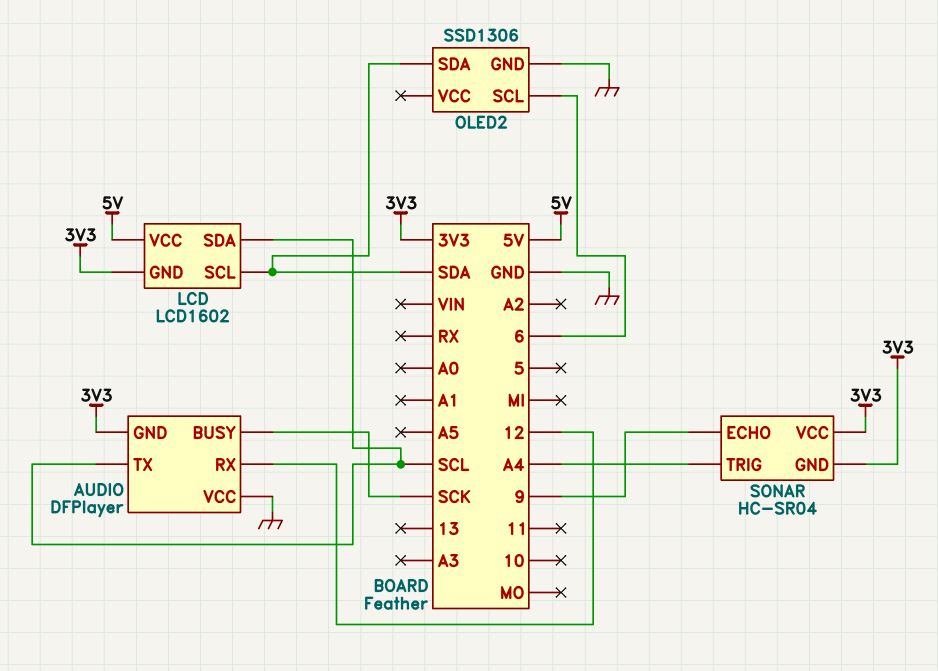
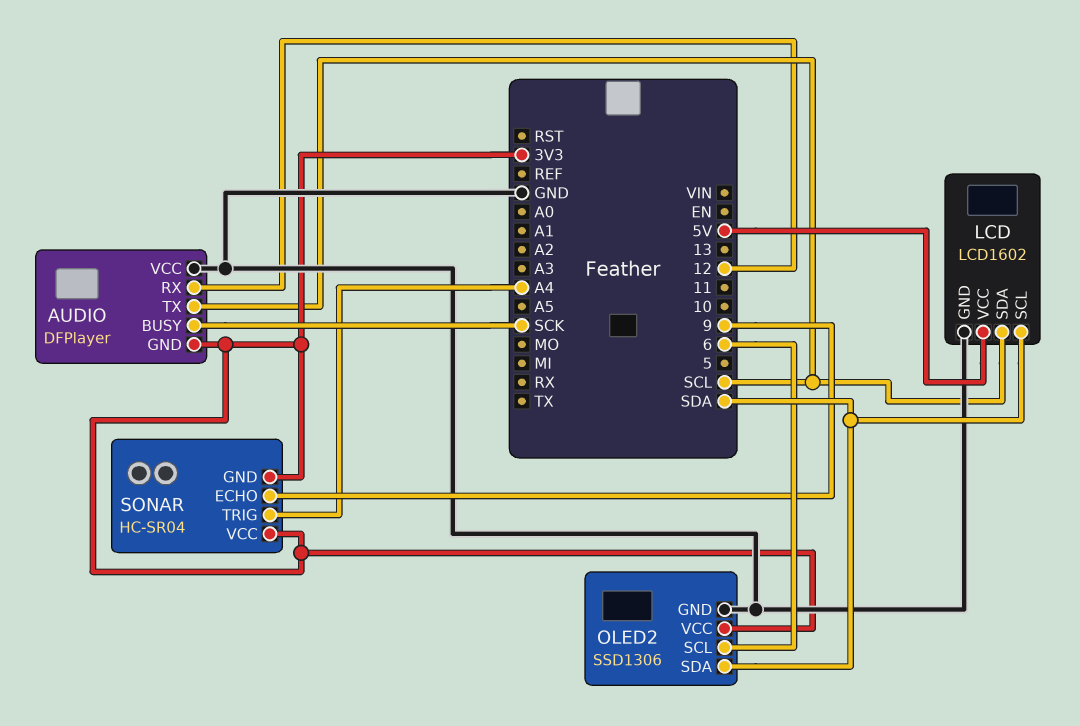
LCD pin GND: 3V3 -> GND
OLED2 pin VCC: none -> 3V3

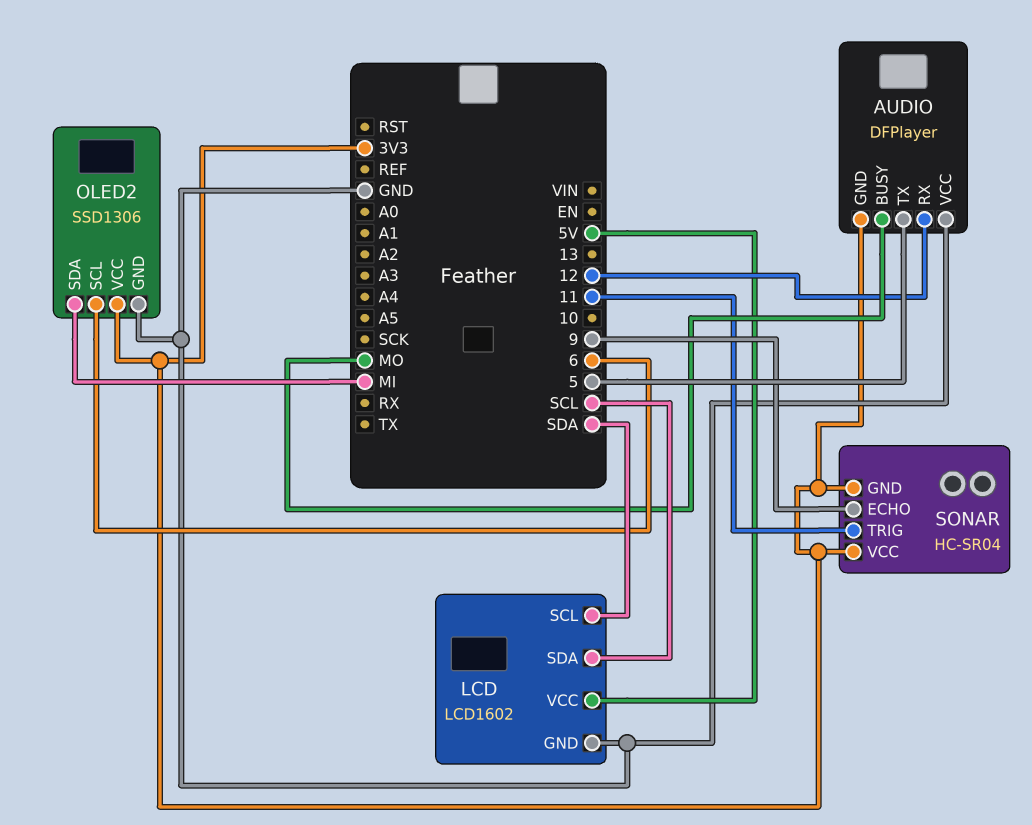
AUDIO pin BUSY: SCK -> MO
AUDIO pin TX: SCL -> 5
OLED2 pin SDA: SDA -> MI
SONAR pin TRIG: A4 -> 11

